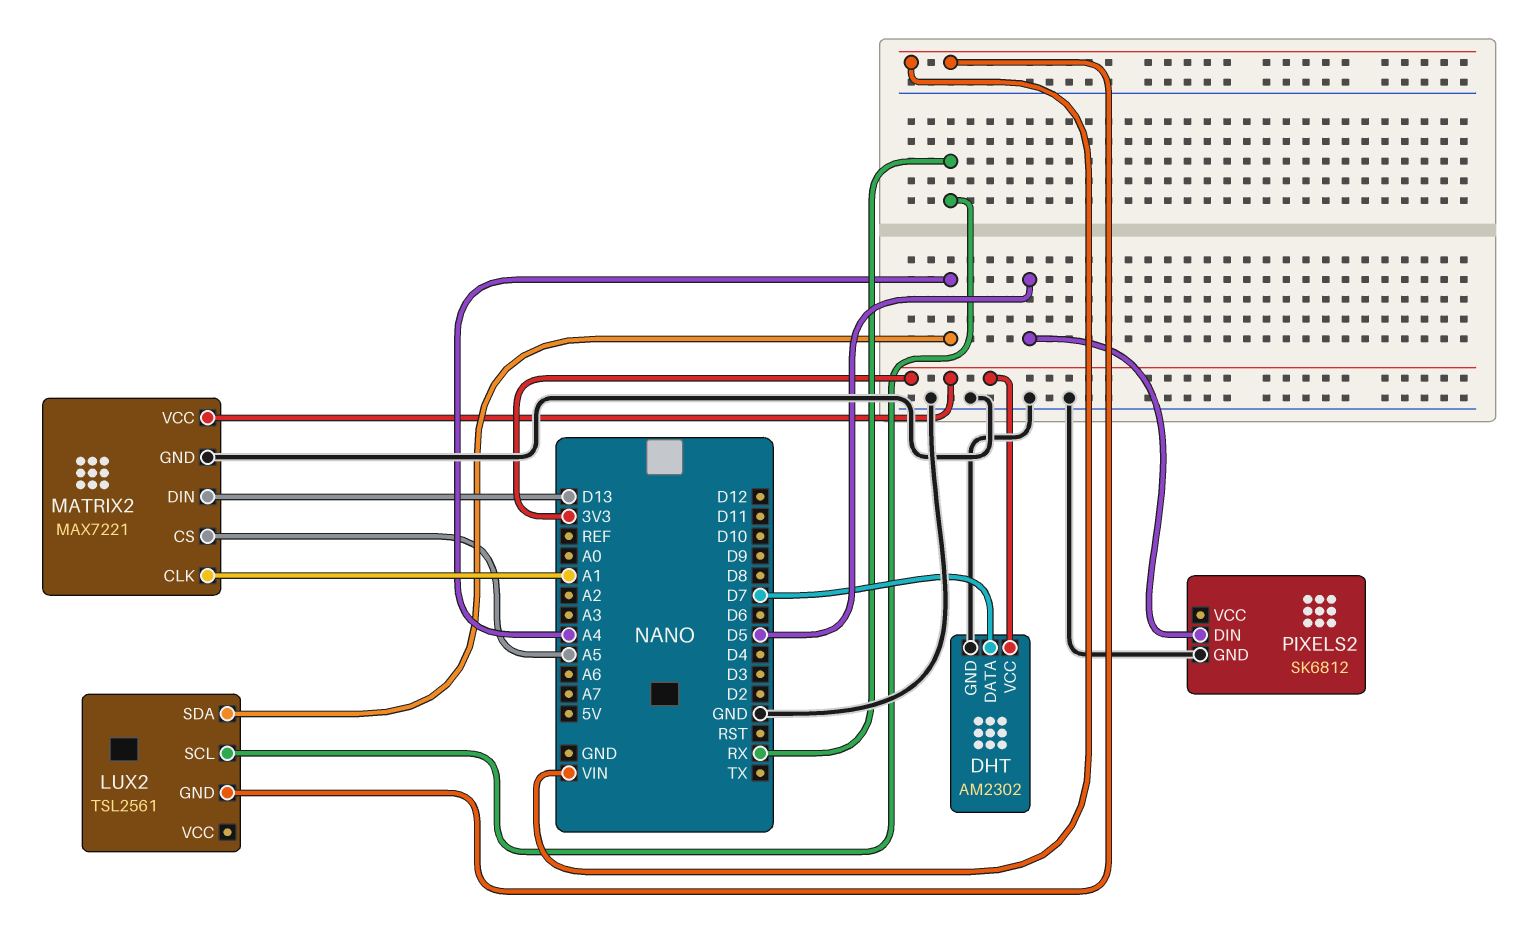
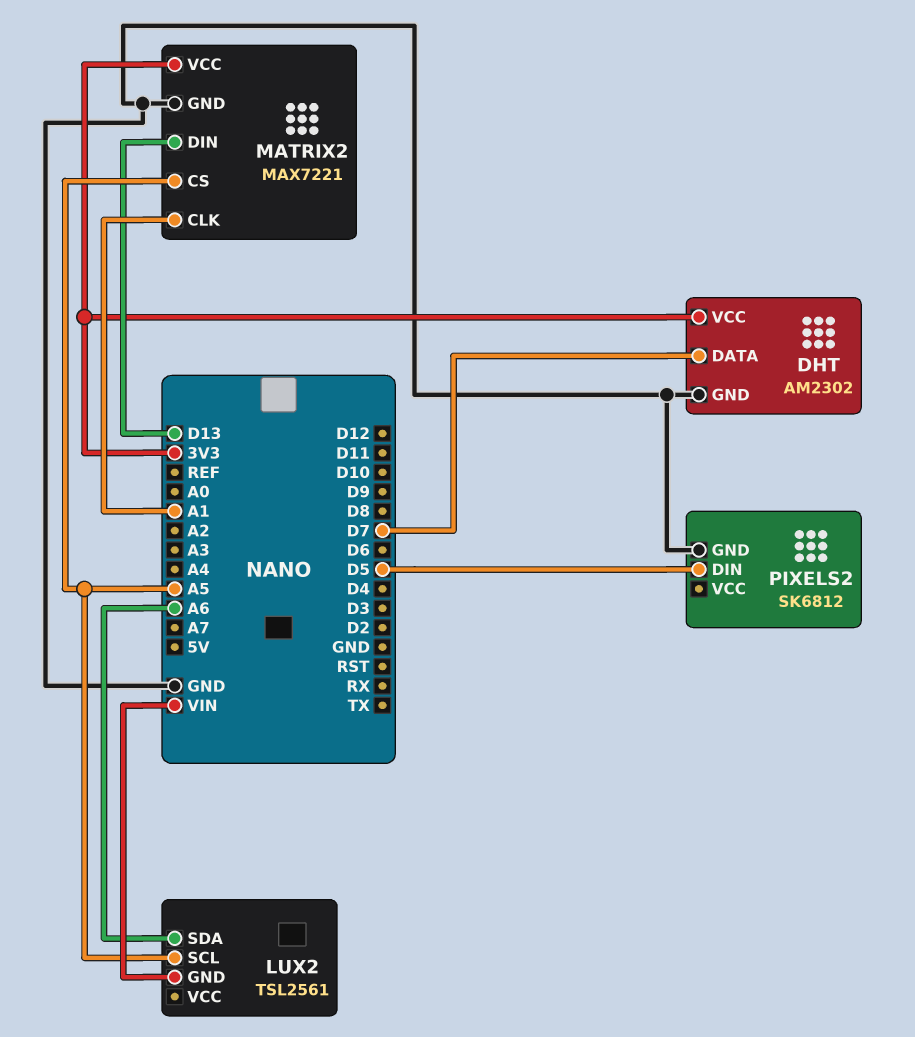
LUX2 pin SCL: RX -> A5
LUX2 pin SDA: A4 -> A6

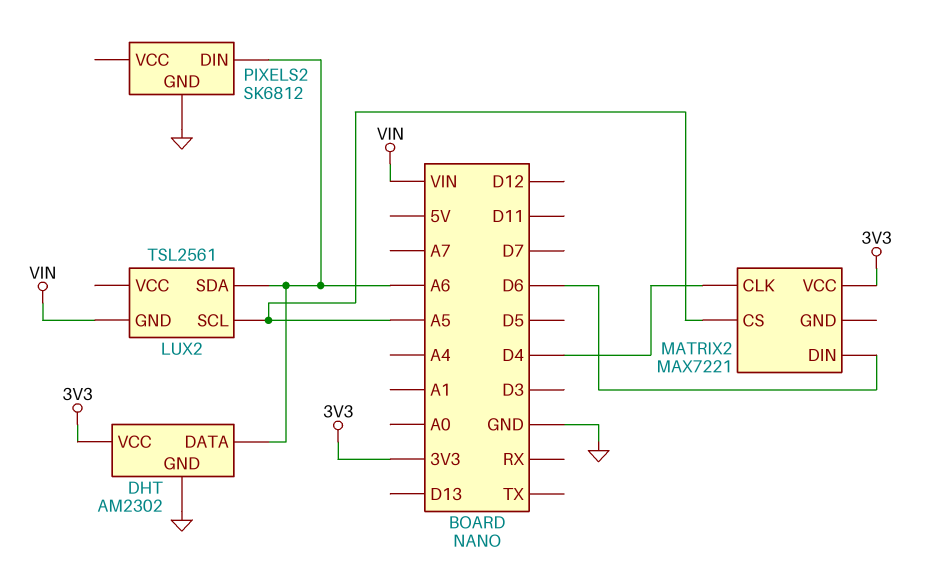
DHT pin DATA: D7 -> A6
MATRIX2 pin CLK: A1 -> D4
MATRIX2 pin DIN: D13 -> D6
MATRIX2 pin GND: GND -> none
PIXELS2 pin DIN: D5 -> A6

